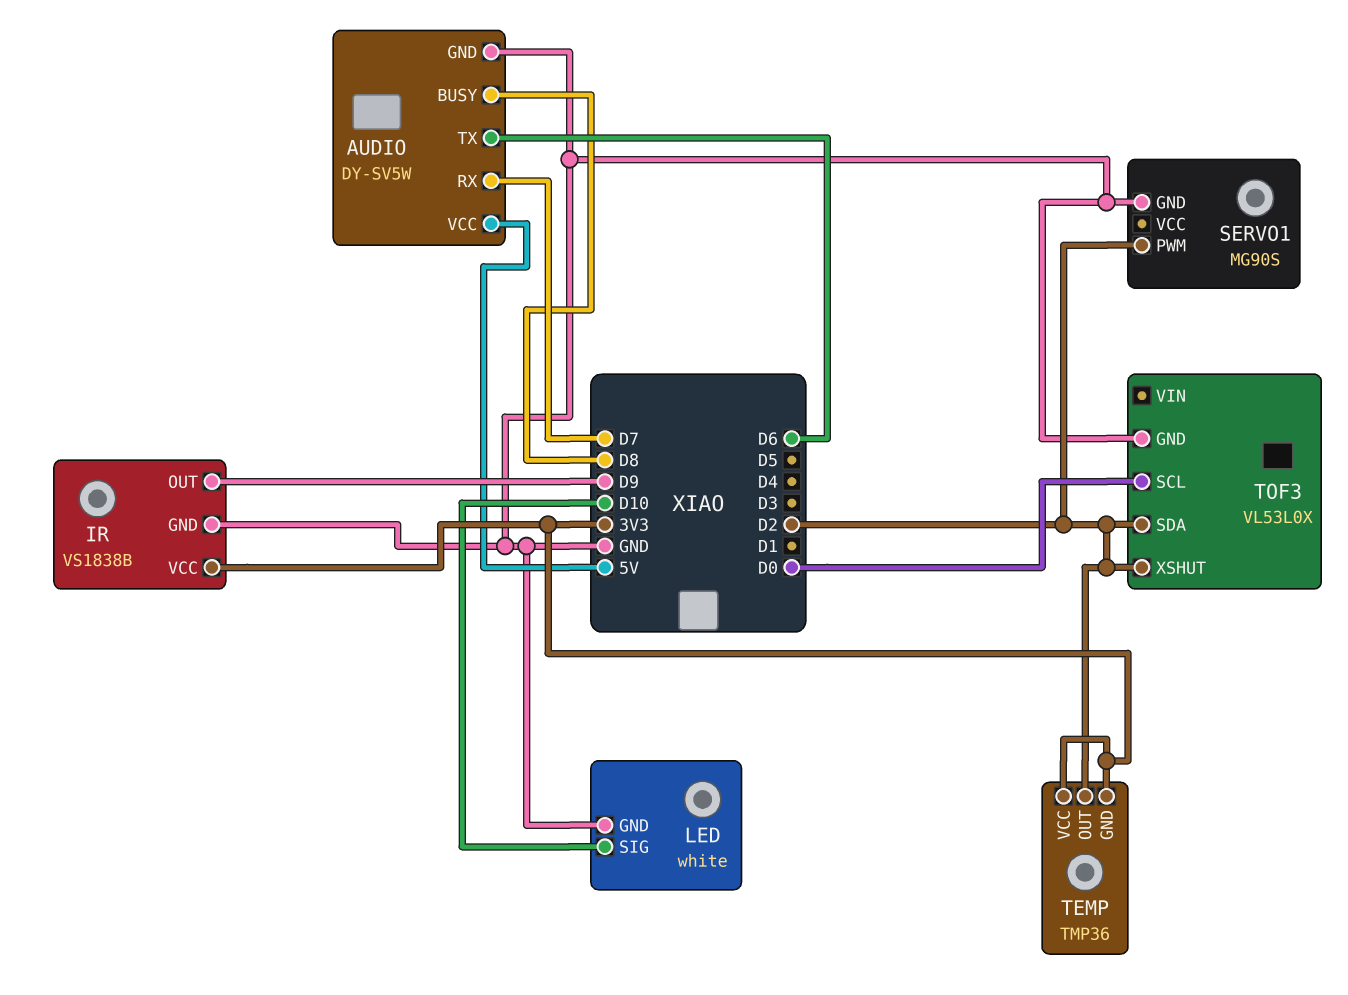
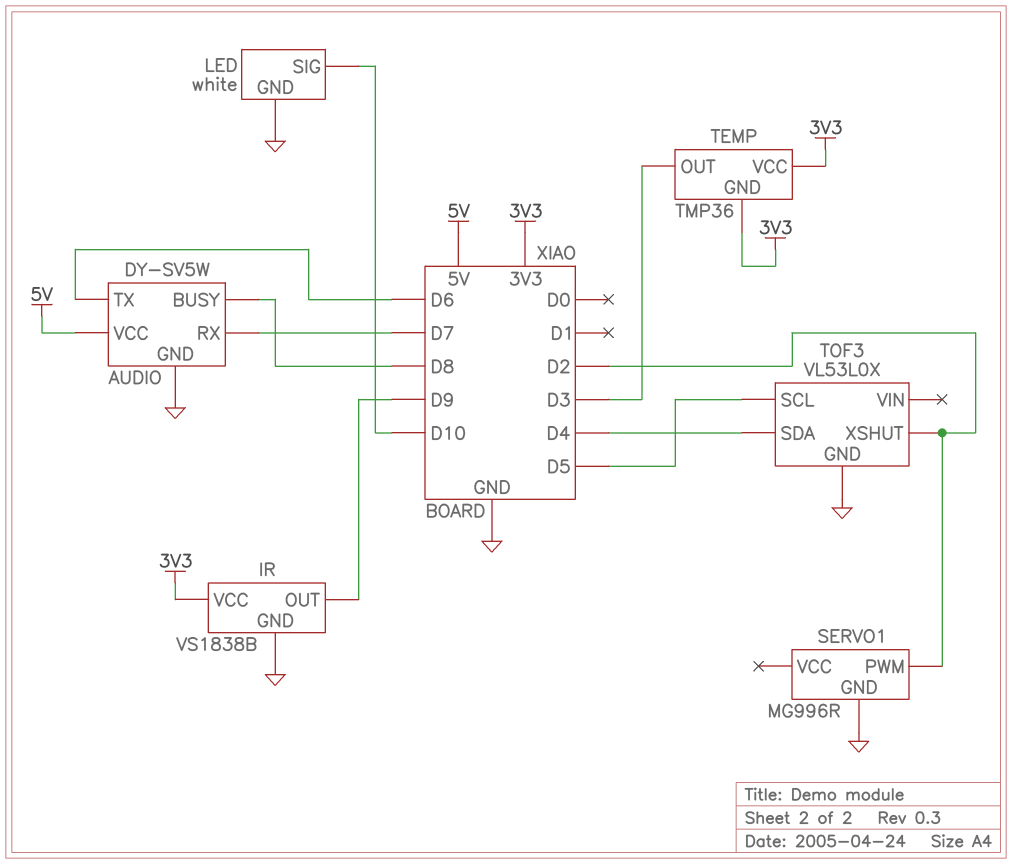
SERVO1: MG90S -> MG996R
TEMP pin OUT: D2 -> D3
TOF3 pin SCL: D0 -> D5
TOF3 pin SDA: D2 -> D4

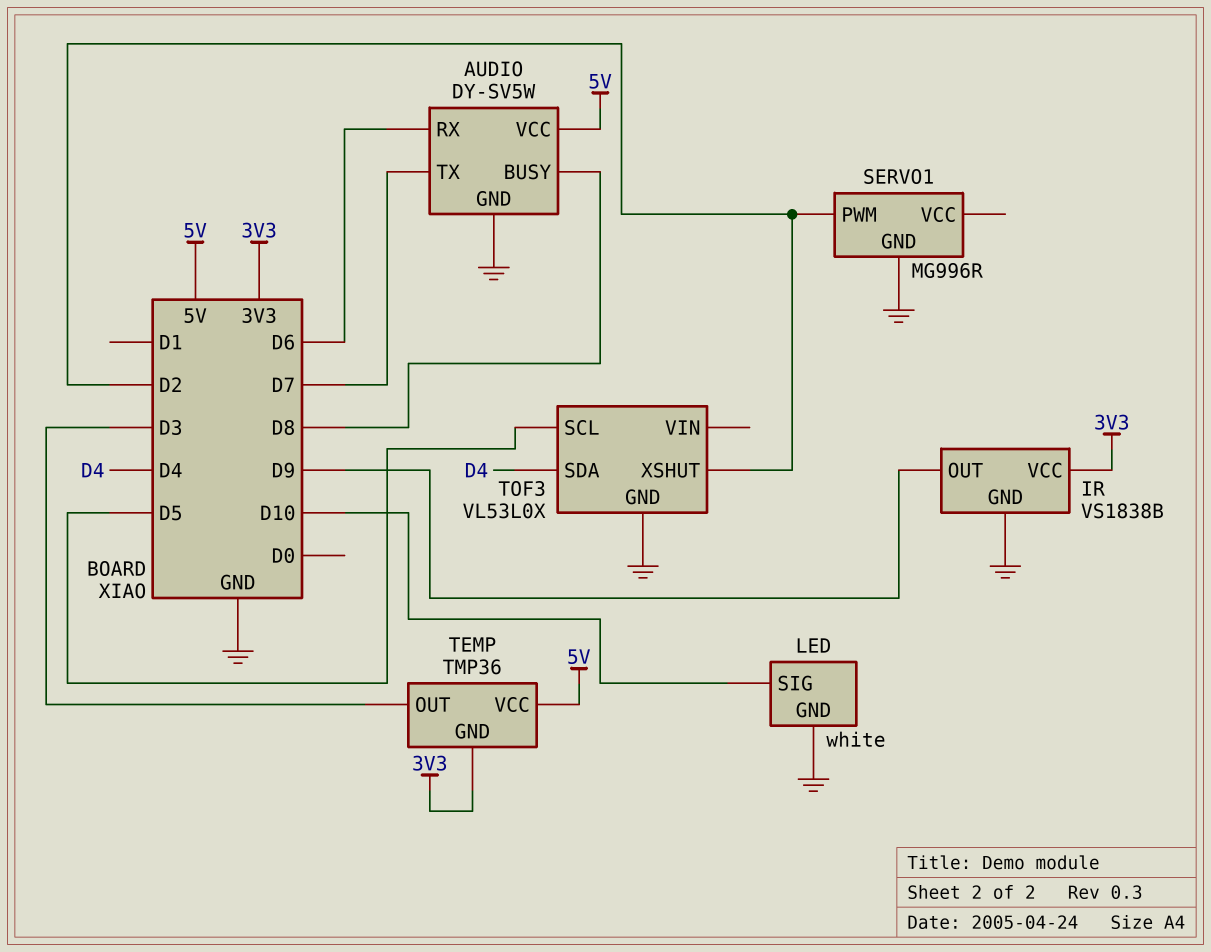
AUDIO pin RX: D7 -> D6
AUDIO pin TX: D6 -> D7
TEMP pin VCC: 3V3 -> 5V

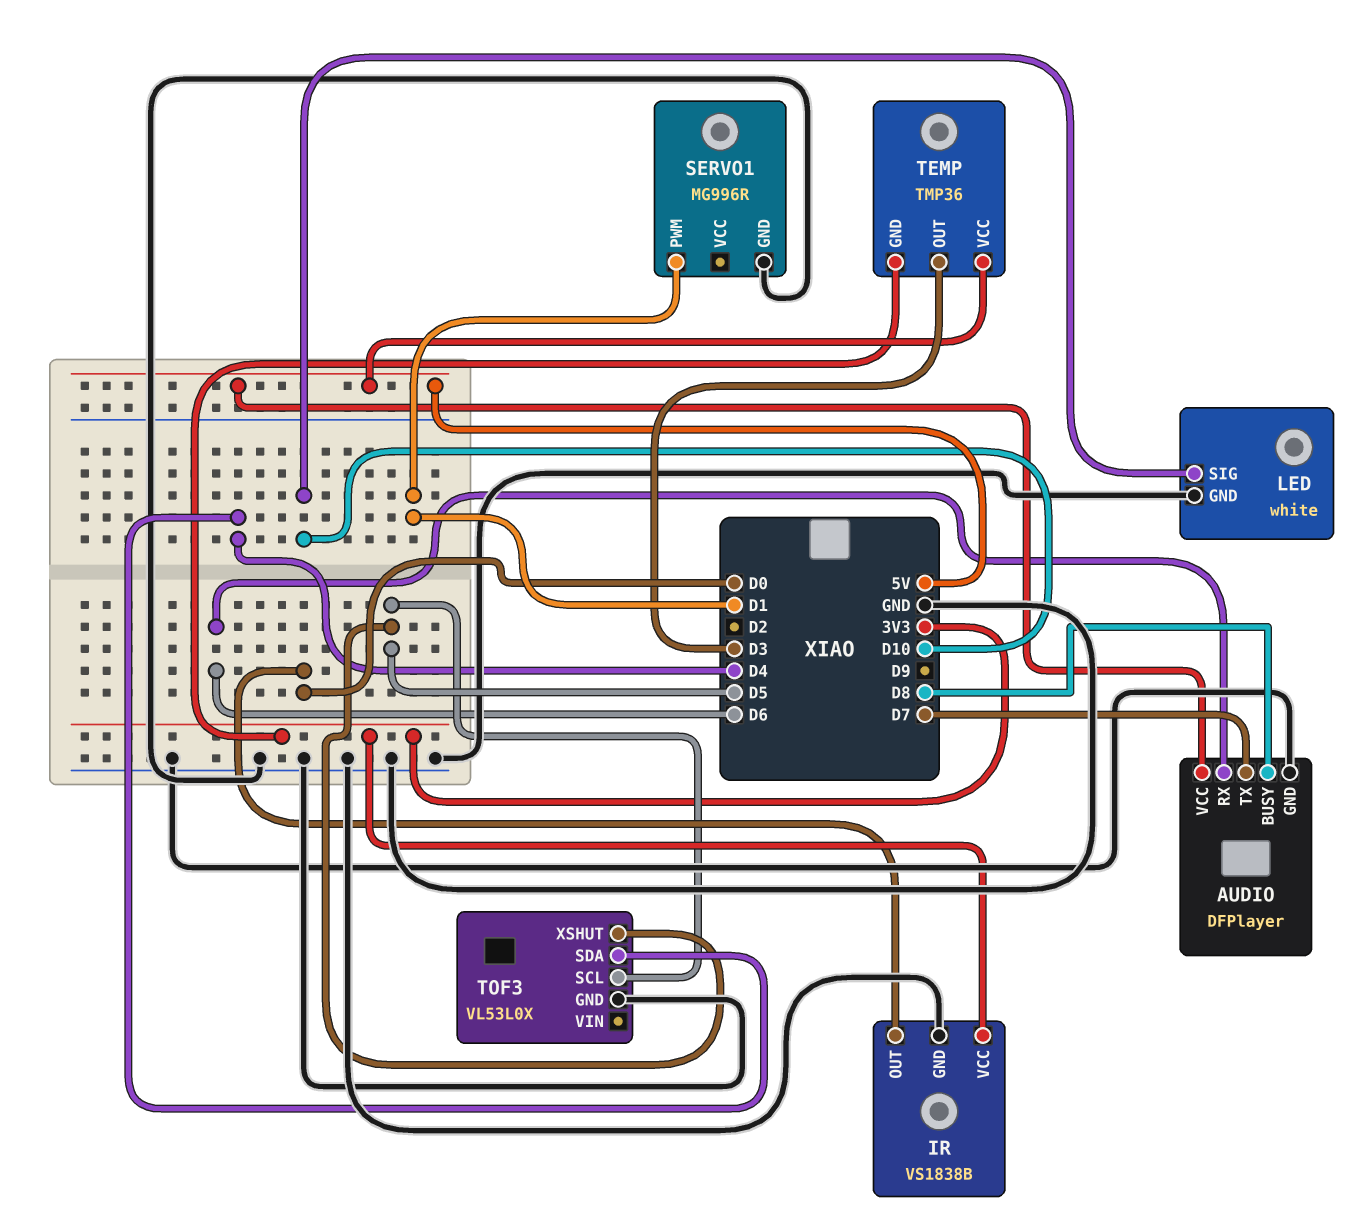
AUDIO: DY-SV5W -> DFPlayer
IR pin OUT: D9 -> D0
SERVO1 pin PWM: D2 -> D1
TOF3 pin XSHUT: D2 -> D5

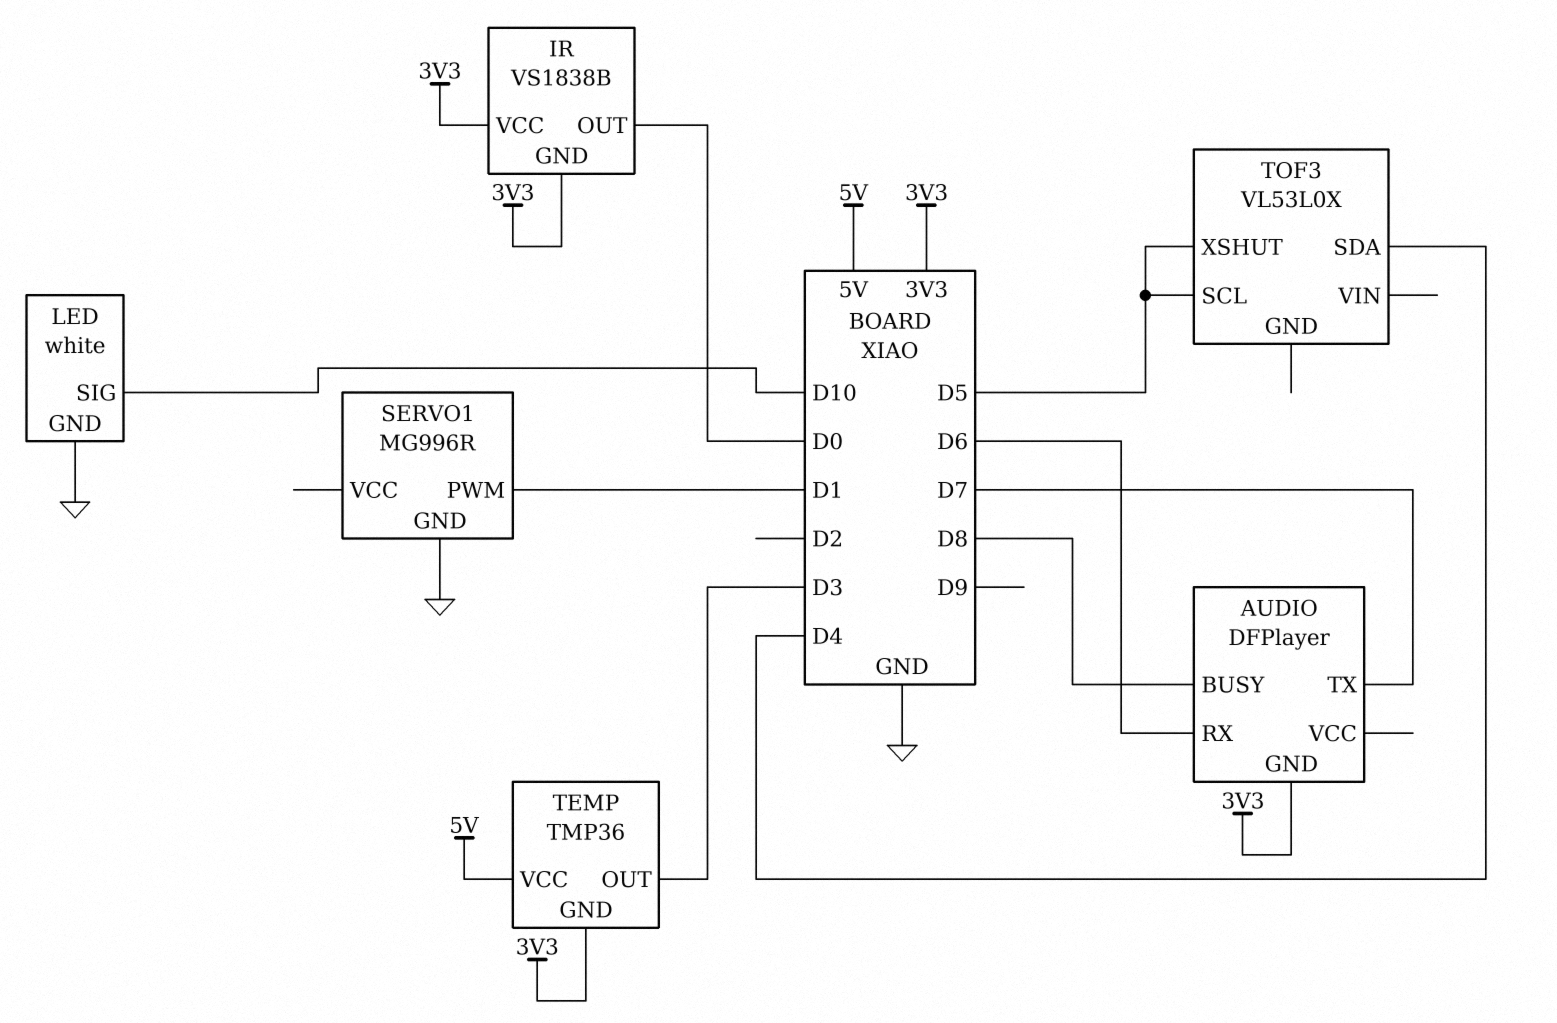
AUDIO pin GND: GND -> 3V3
AUDIO pin VCC: 5V -> none
IR pin GND: GND -> 3V3
TOF3 pin GND: GND -> none

